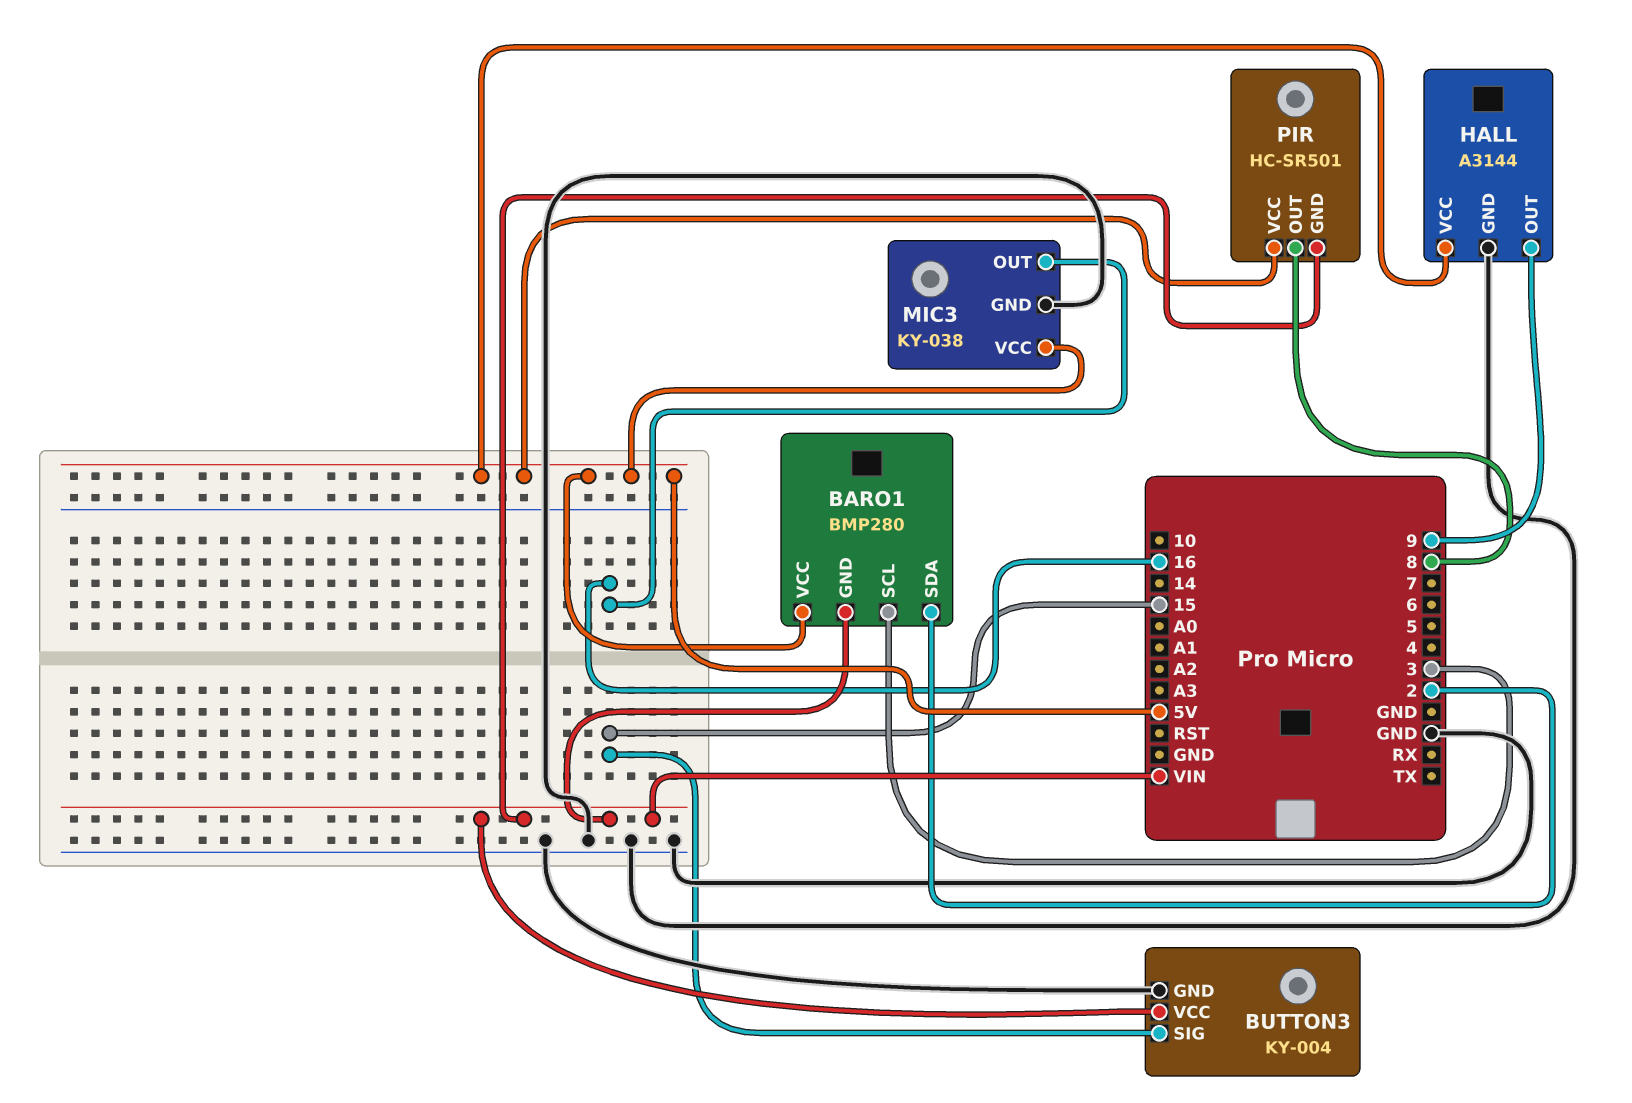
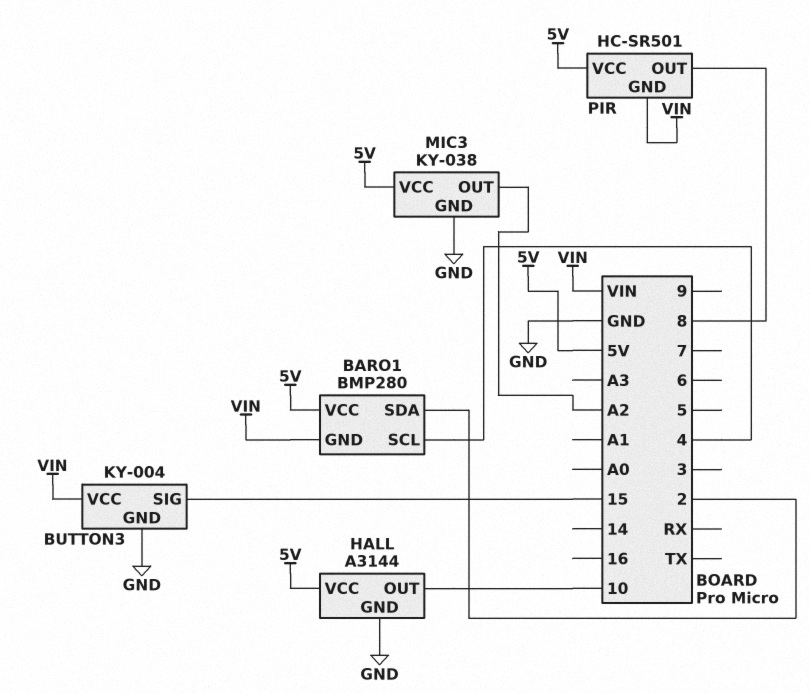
BARO1 pin SCL: 3 -> 4
HALL pin OUT: 9 -> 10
MIC3 pin OUT: 16 -> A2

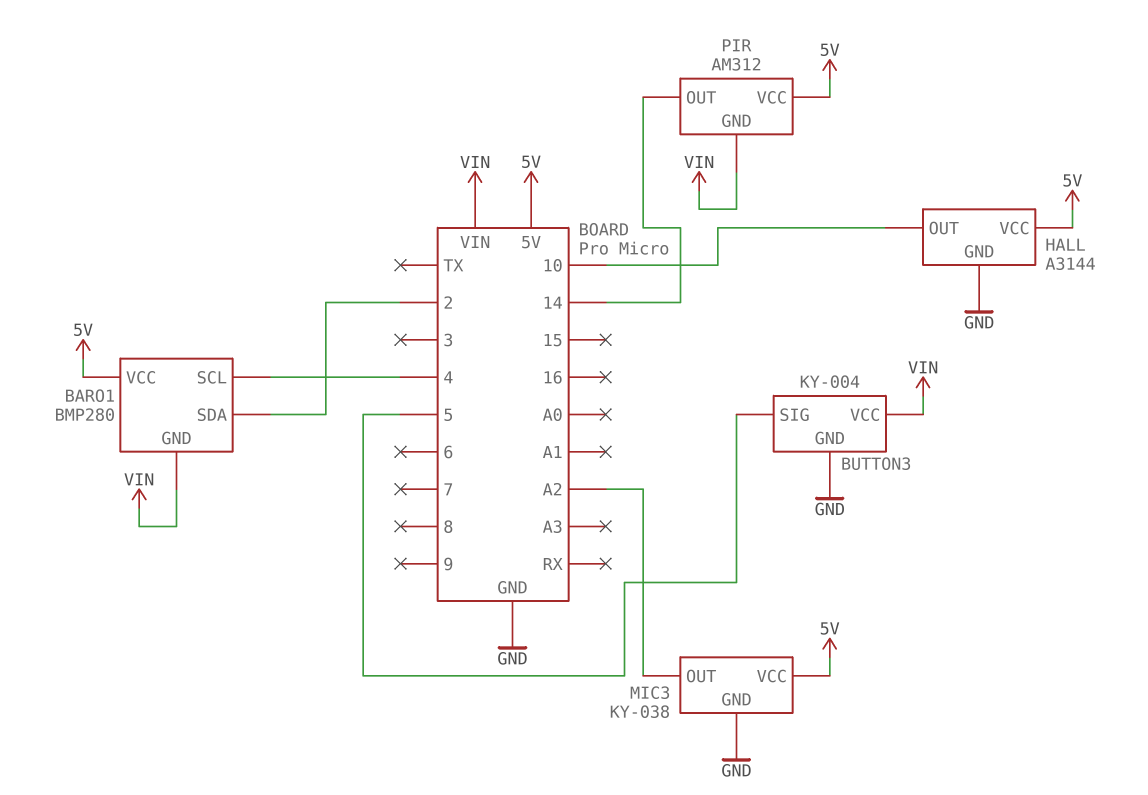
BUTTON3 pin SIG: 15 -> 5
PIR: HC-SR501 -> AM312
PIR pin OUT: 8 -> 14

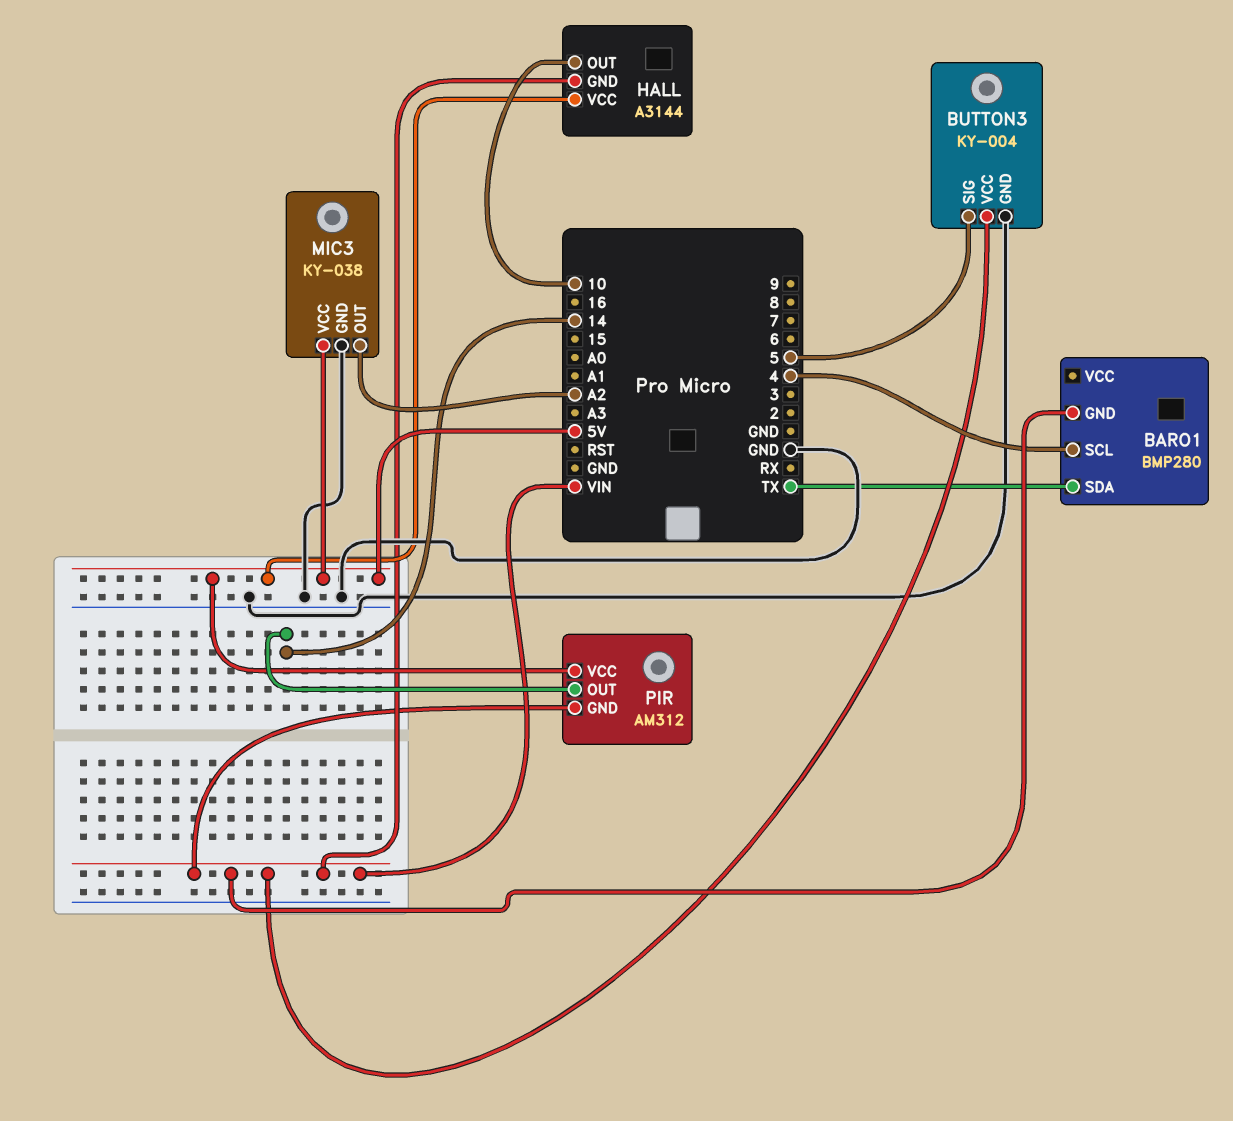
BARO1 pin SDA: 2 -> TX
BARO1 pin VCC: 5V -> none
HALL pin GND: GND -> VIN

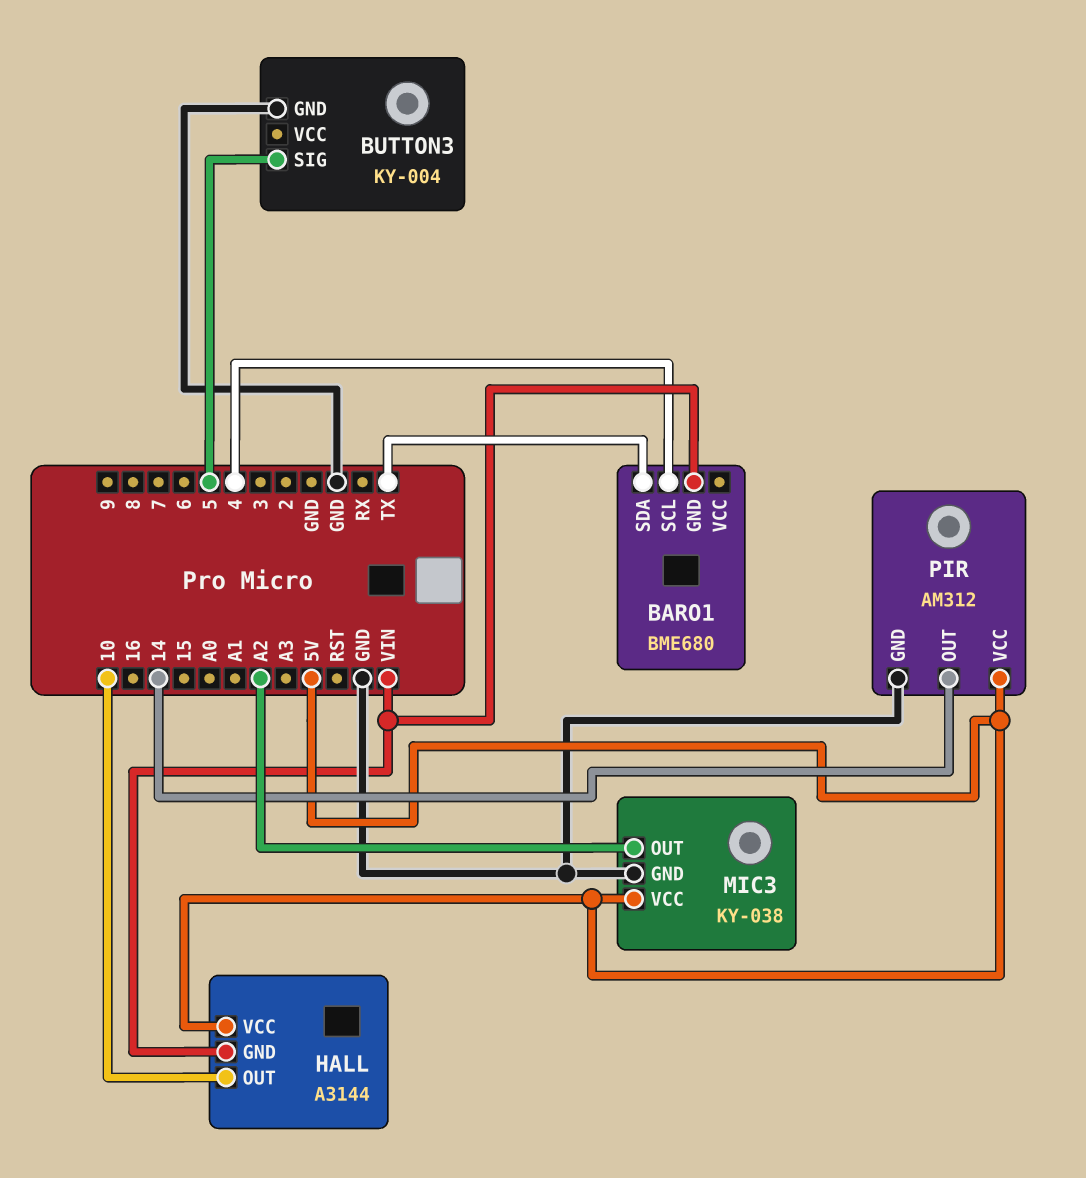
BARO1: BMP280 -> BME680
BUTTON3 pin VCC: VIN -> none
PIR pin GND: VIN -> GND

